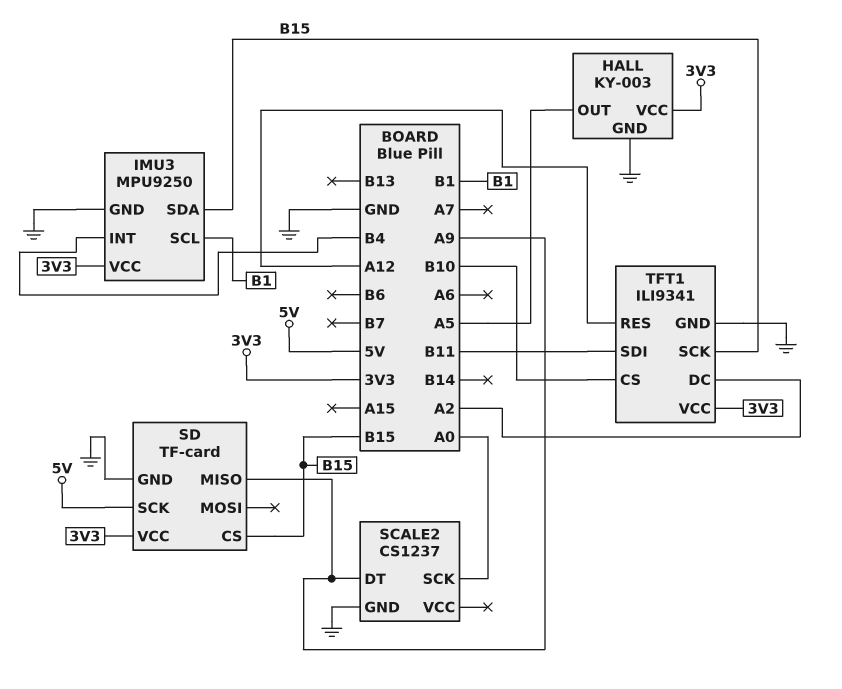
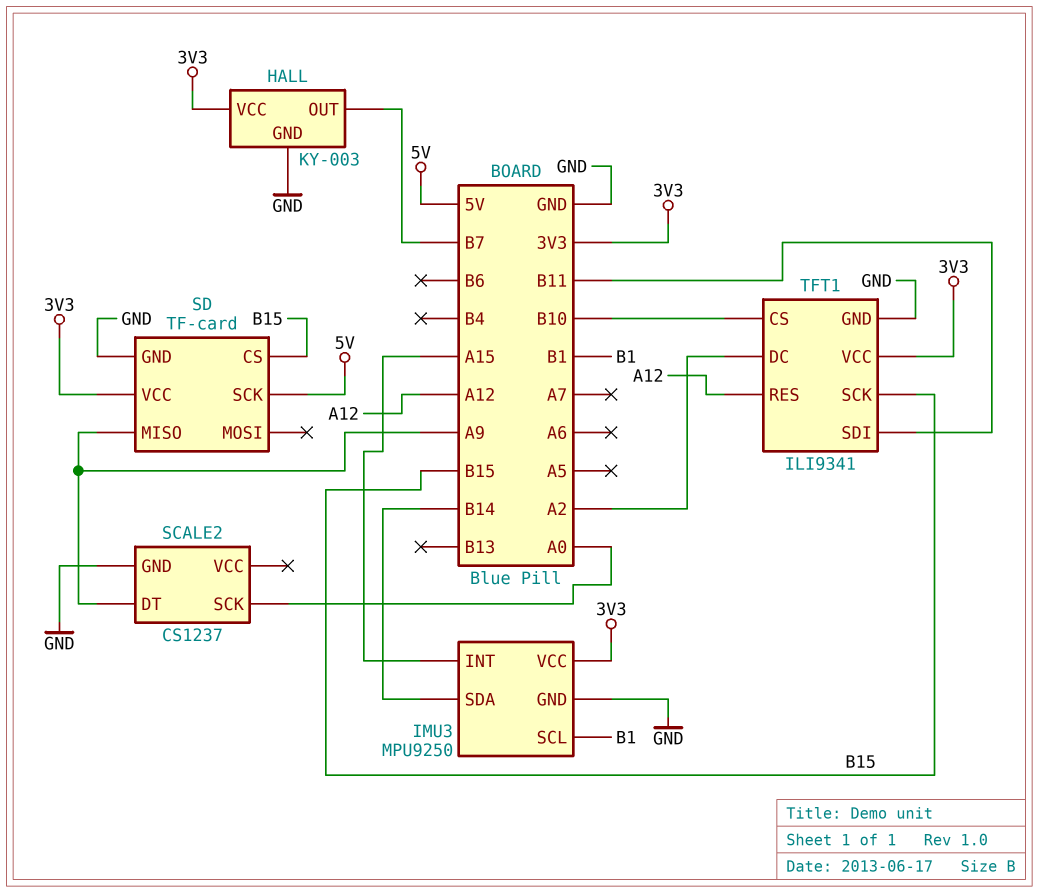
HALL pin OUT: A5 -> B7
IMU3 pin INT: B4 -> A15
IMU3 pin SDA: B15 -> B14

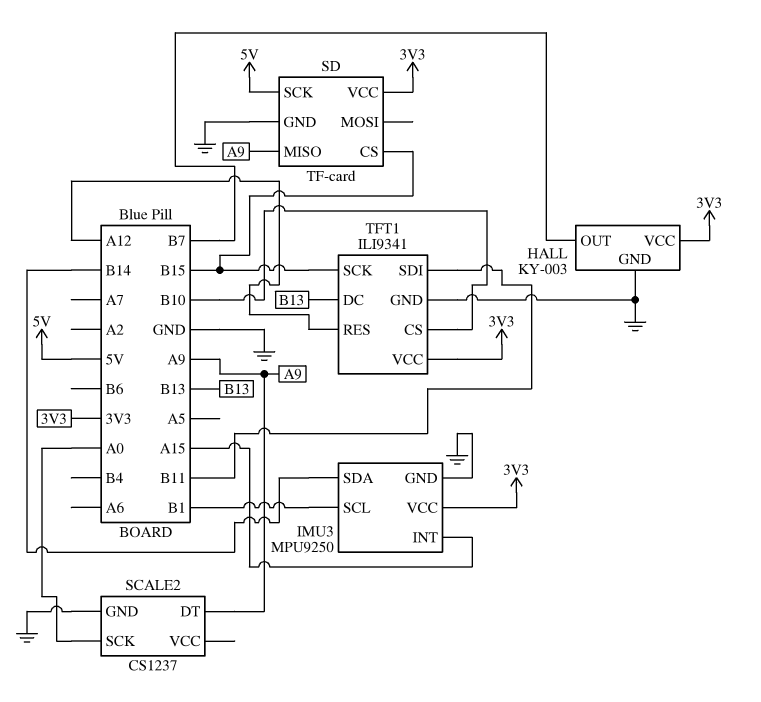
TFT1 pin DC: A2 -> B13

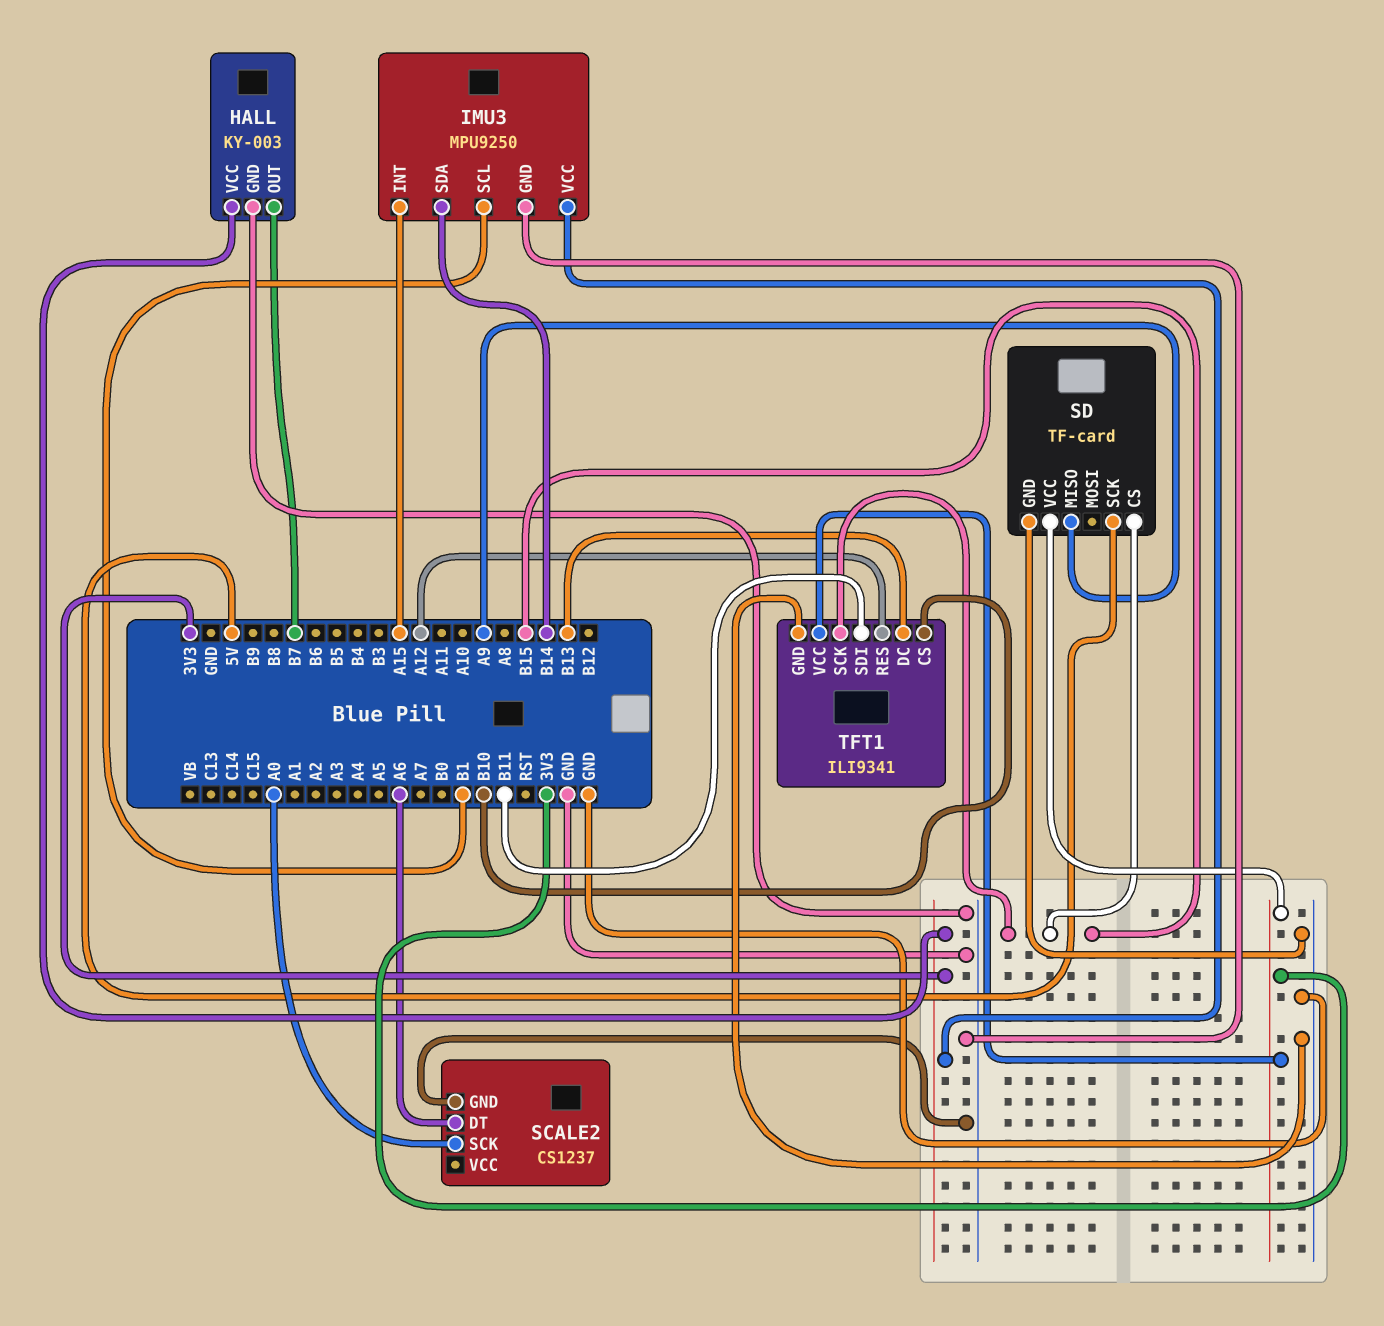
SCALE2 pin DT: A9 -> A6

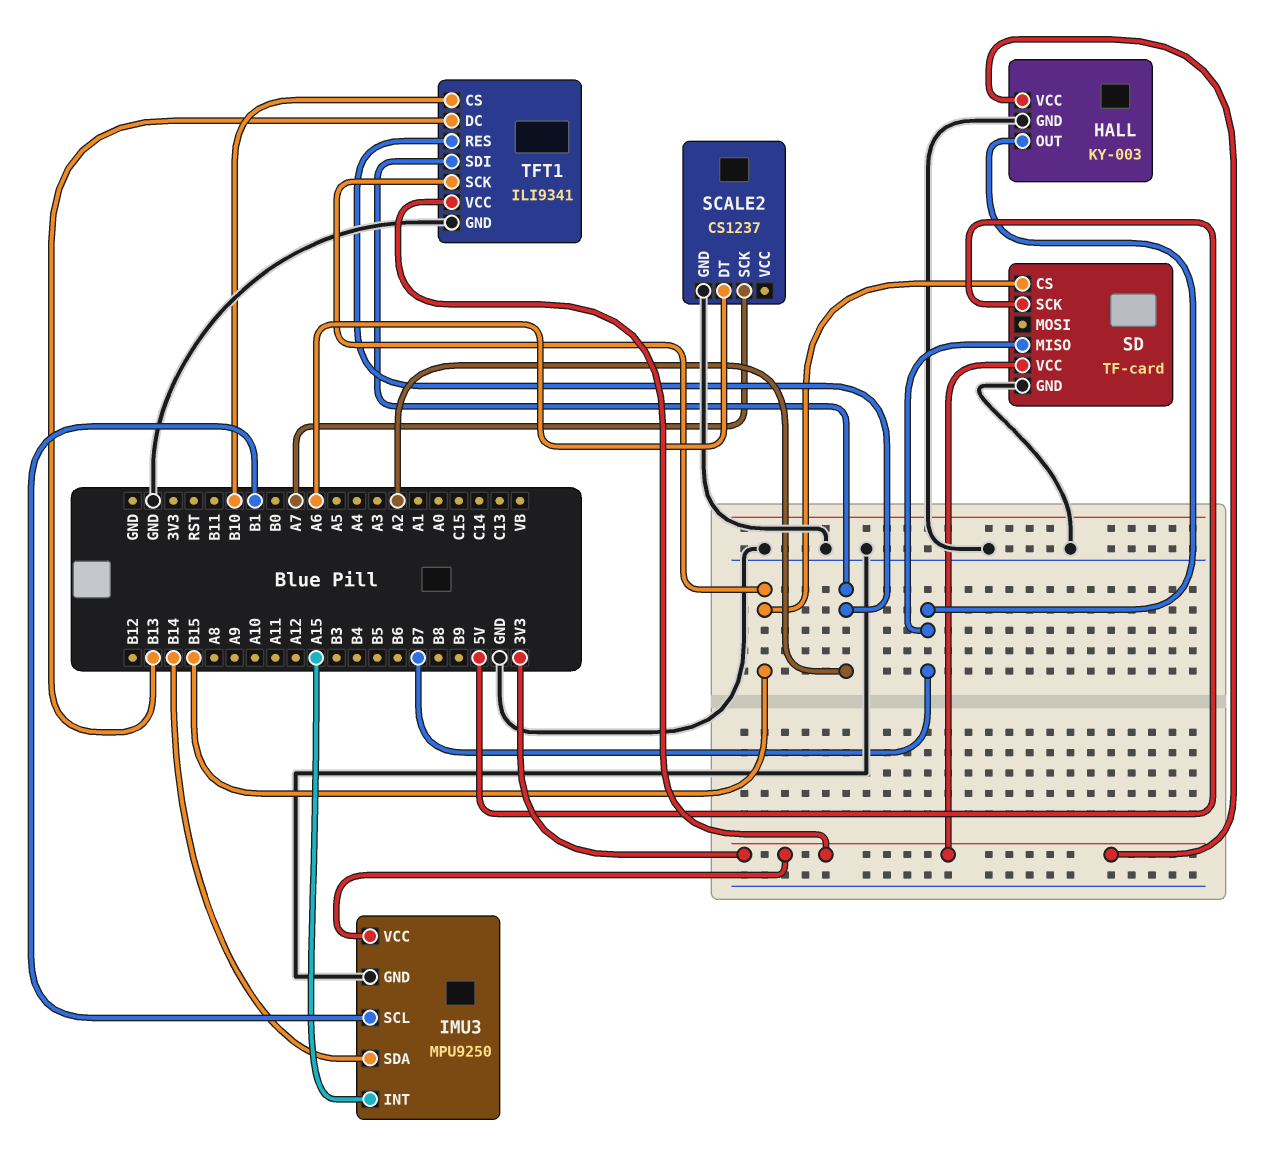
SCALE2 pin SCK: A0 -> A7
SD pin MISO: A9 -> B7
TFT1 pin RES: A12 -> A2
TFT1 pin SDI: B11 -> A2

